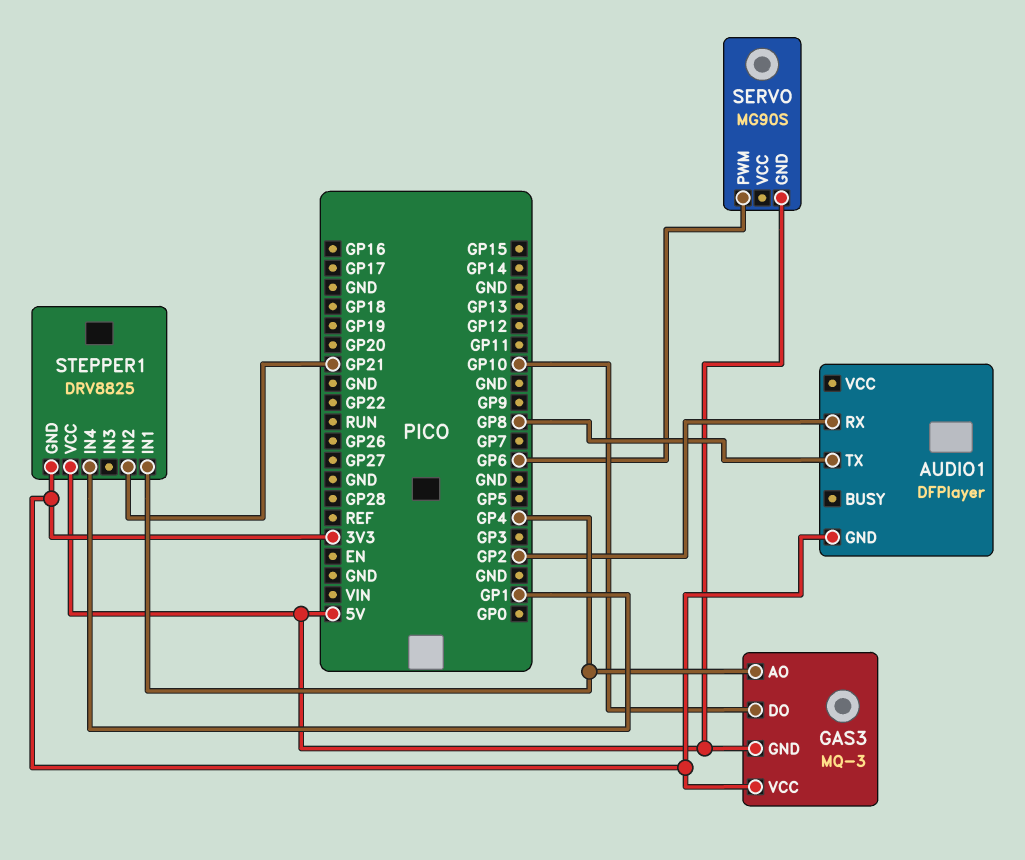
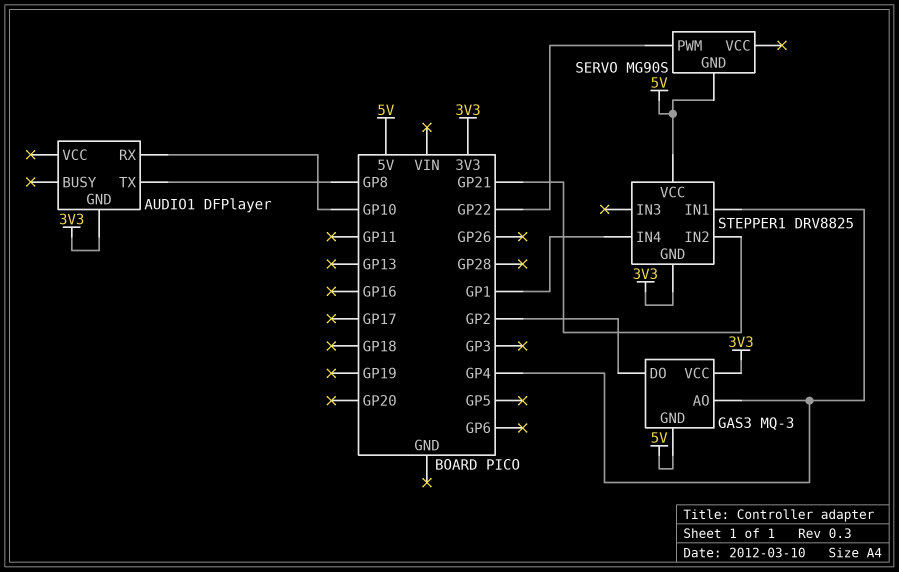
AUDIO1 pin RX: GP2 -> GP10
GAS3 pin DO: GP10 -> GP2
SERVO pin PWM: GP6 -> GP22

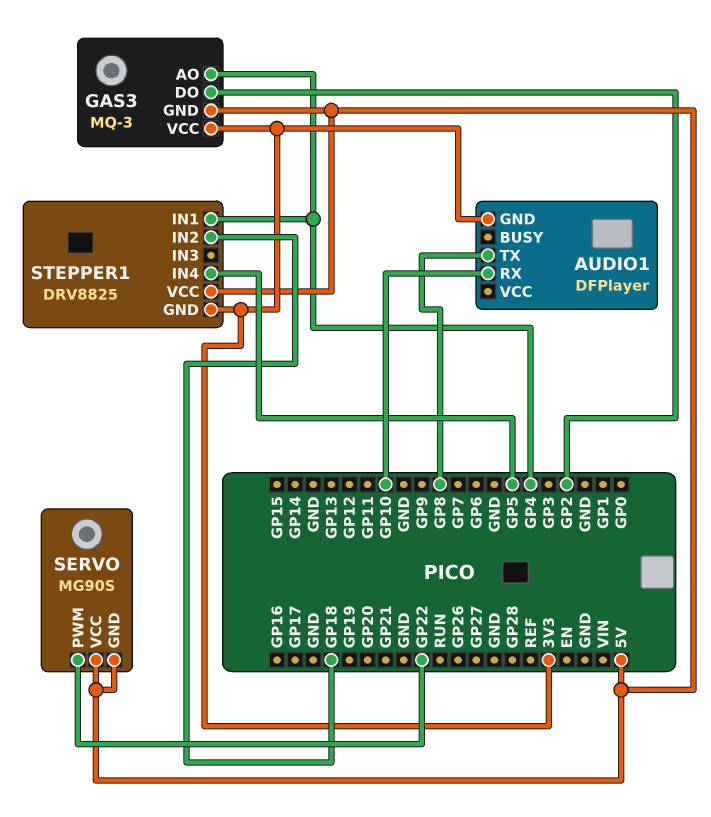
SERVO pin VCC: none -> 5V
STEPPER1 pin IN2: GP21 -> GP18
STEPPER1 pin IN4: GP1 -> GP5

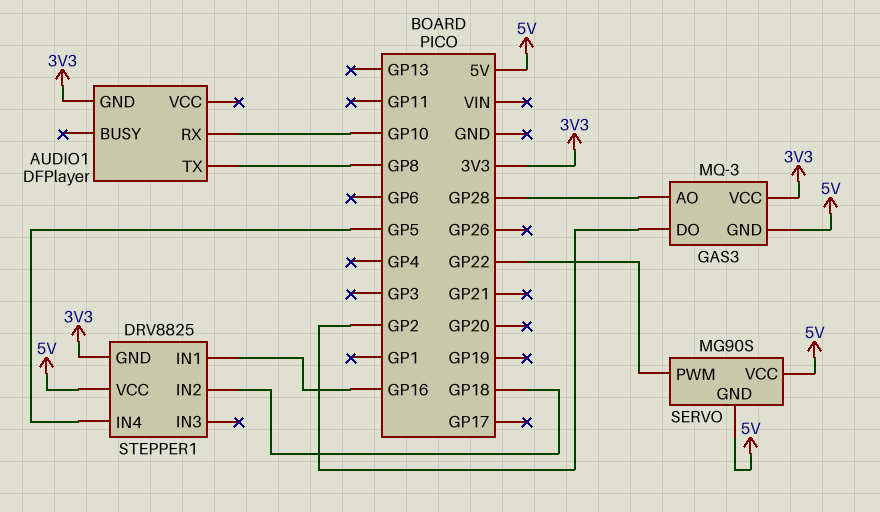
GAS3 pin AO: GP4 -> GP28
STEPPER1 pin IN1: GP4 -> GP16

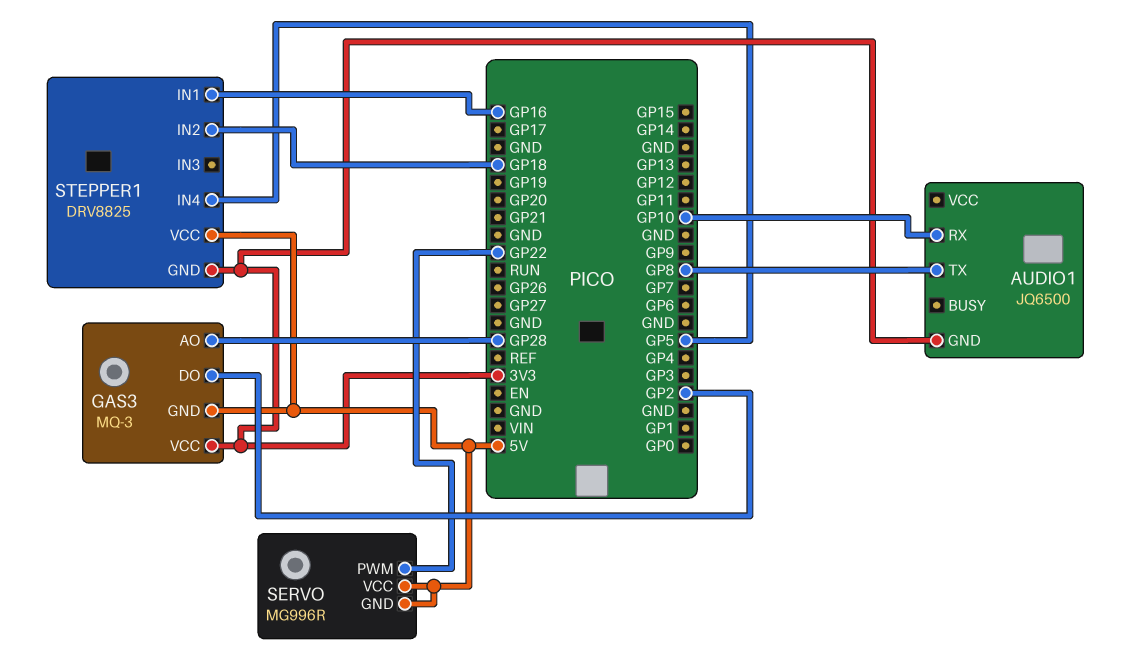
AUDIO1: DFPlayer -> JQ6500
SERVO: MG90S -> MG996R

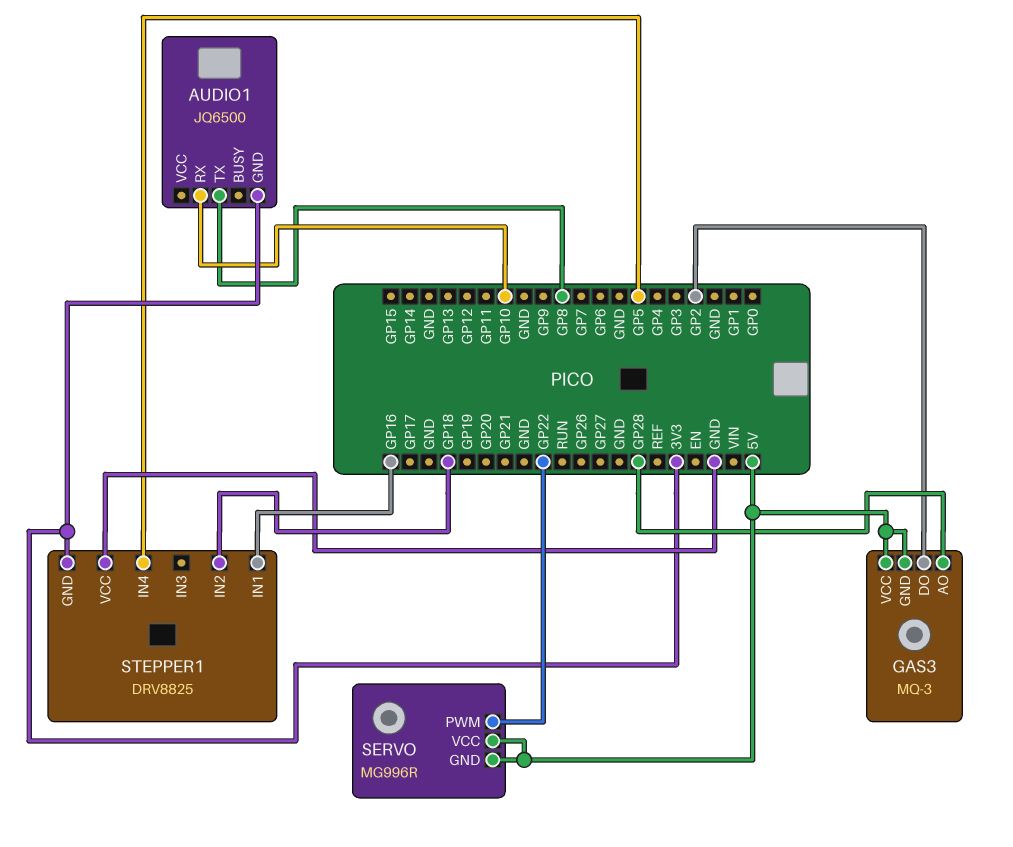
GAS3 pin VCC: 3V3 -> 5V
STEPPER1 pin VCC: 5V -> GND

